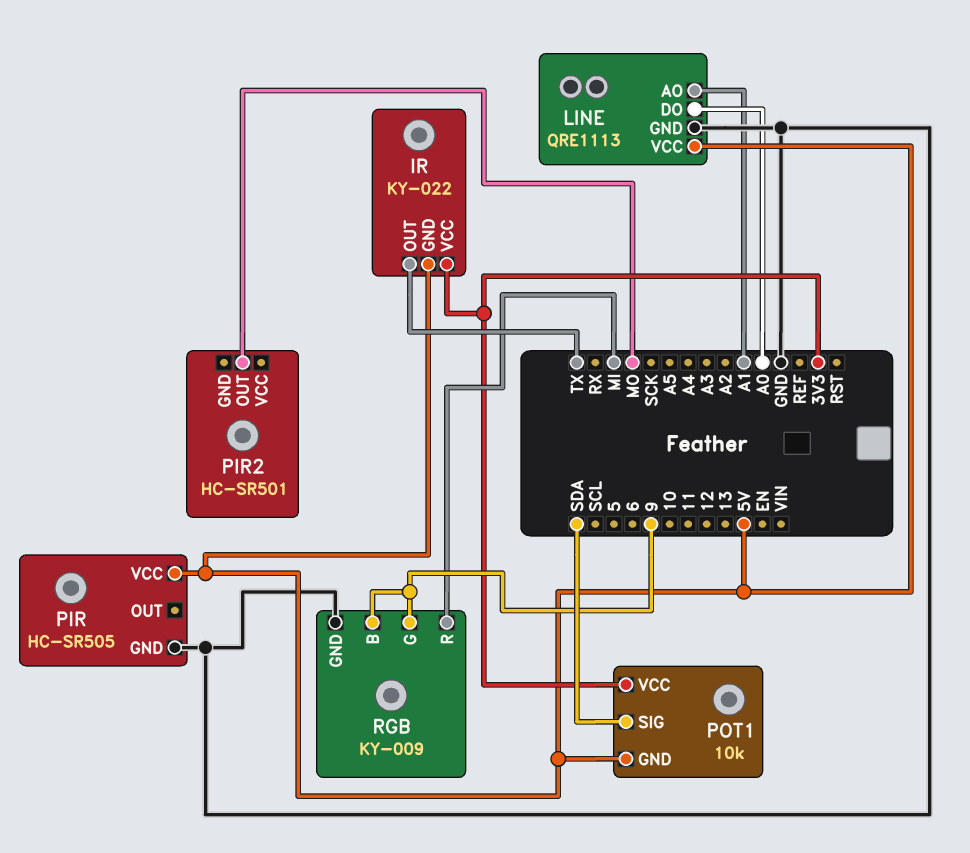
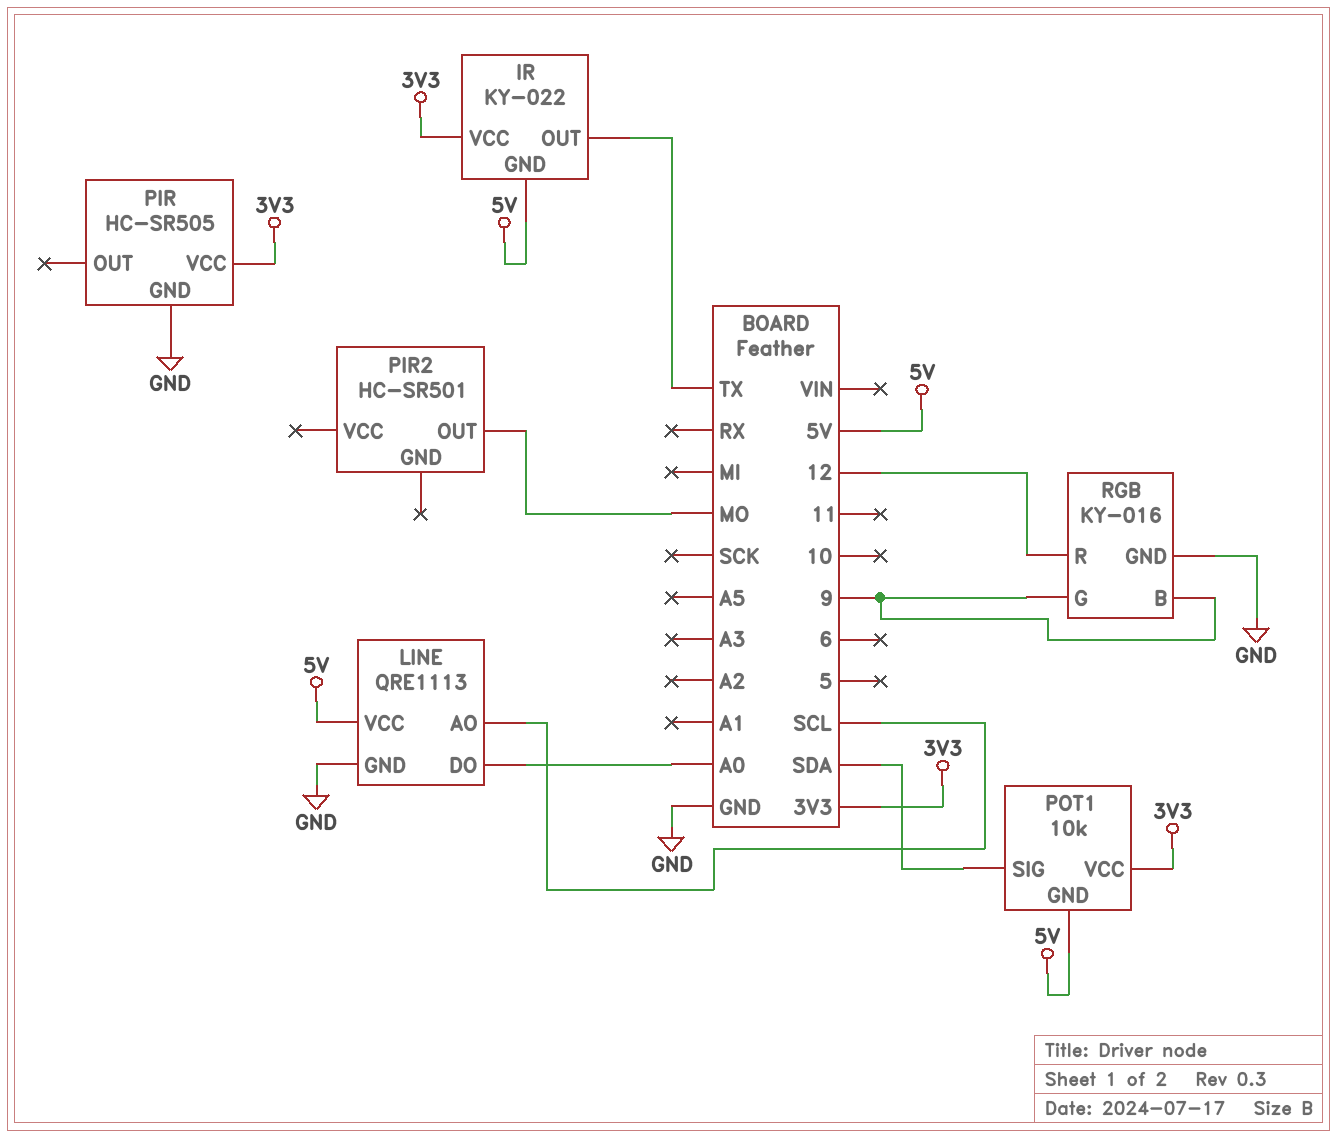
LINE pin AO: A1 -> SCL
PIR pin VCC: 5V -> 3V3
RGB: KY-009 -> KY-016
RGB pin R: MI -> 12

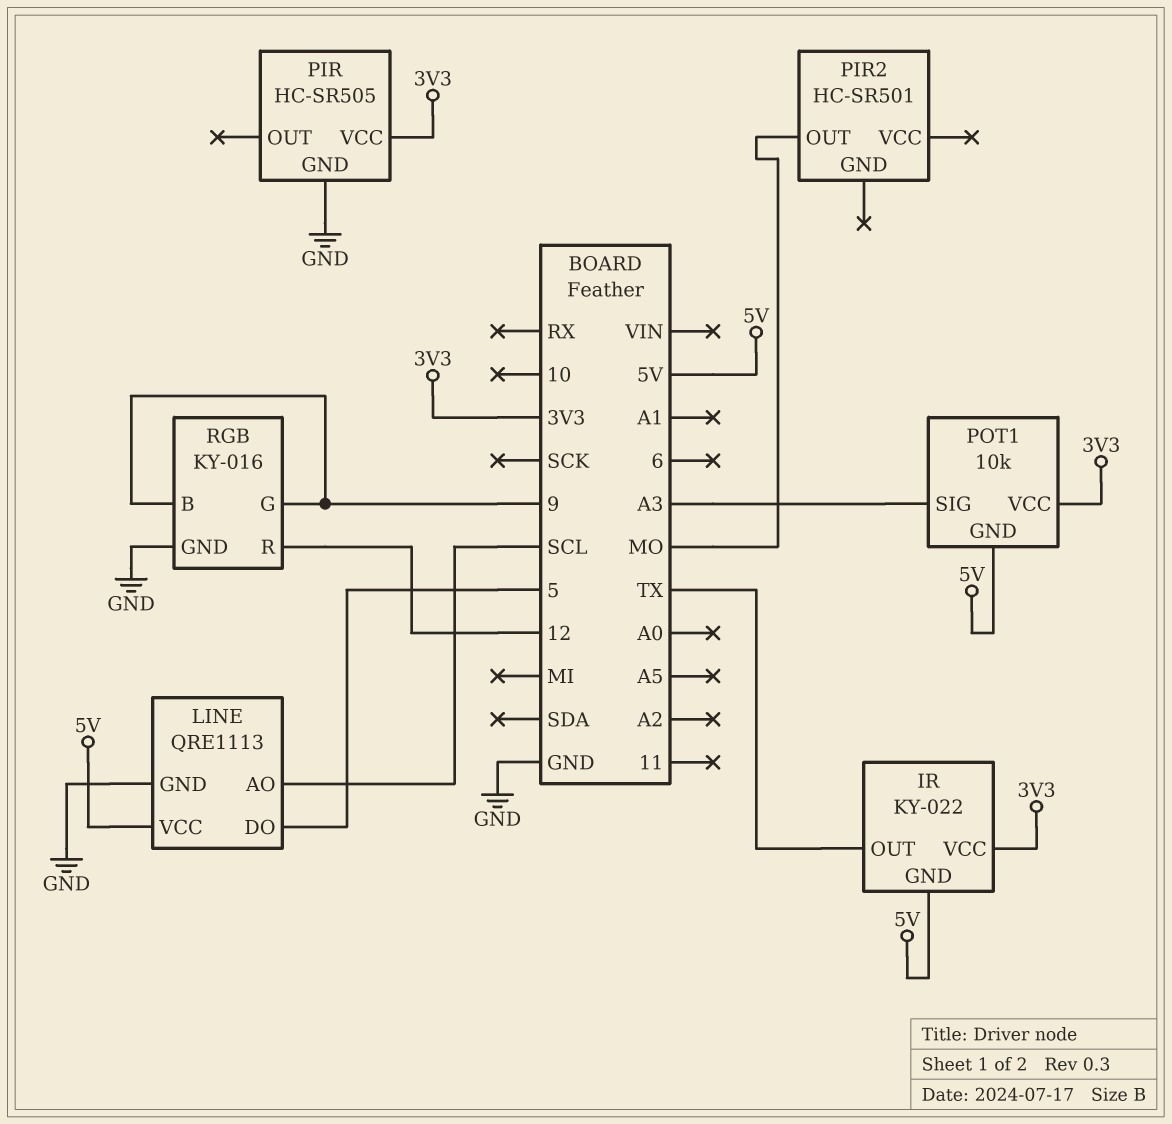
LINE pin DO: A0 -> 5
POT1 pin SIG: SDA -> A3

